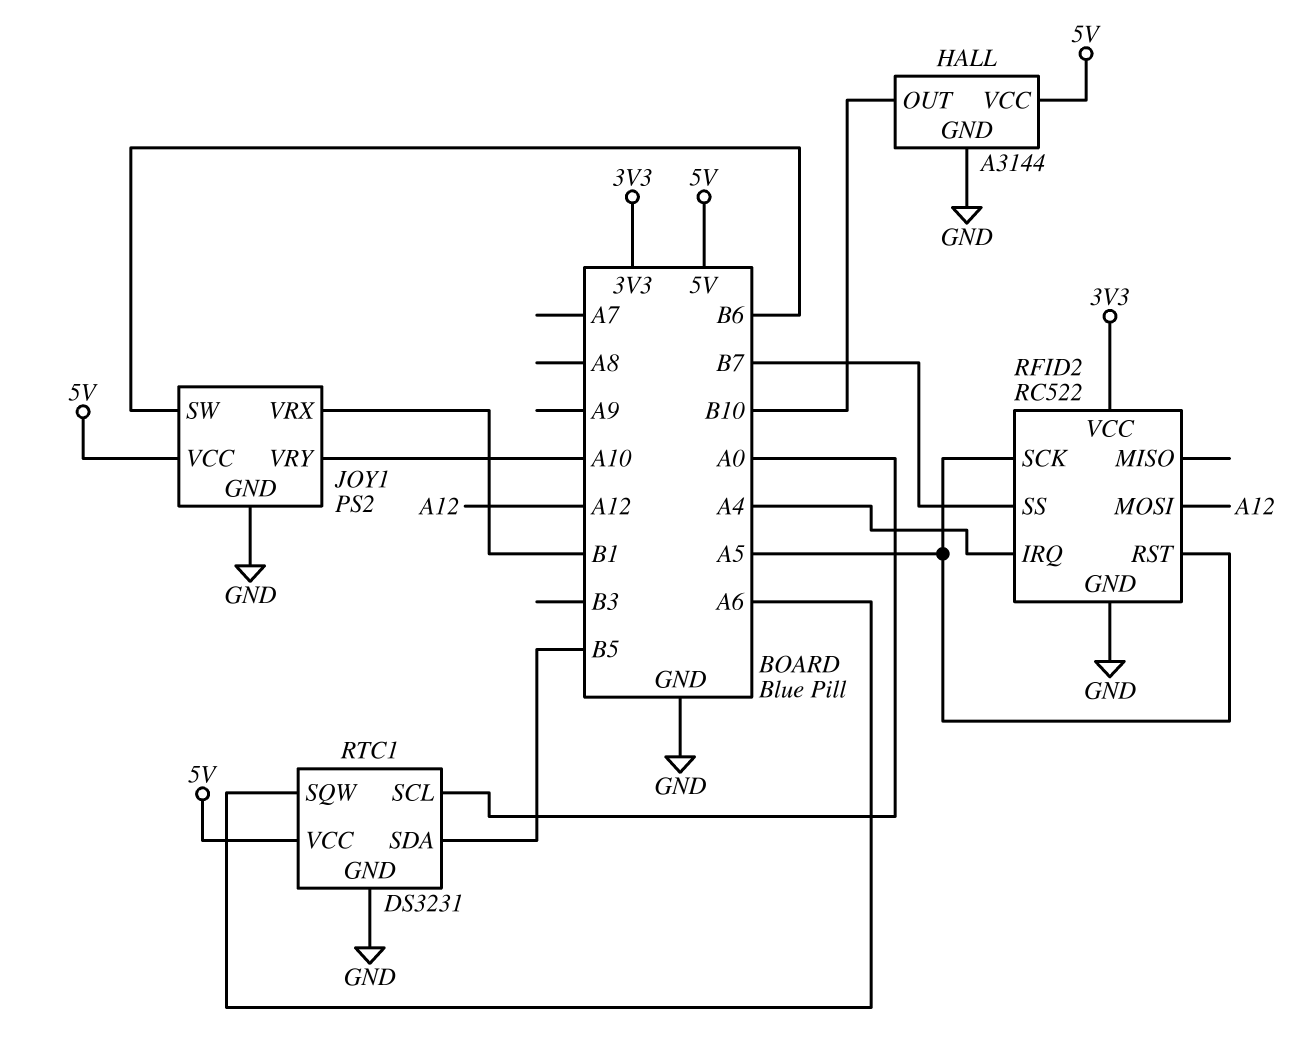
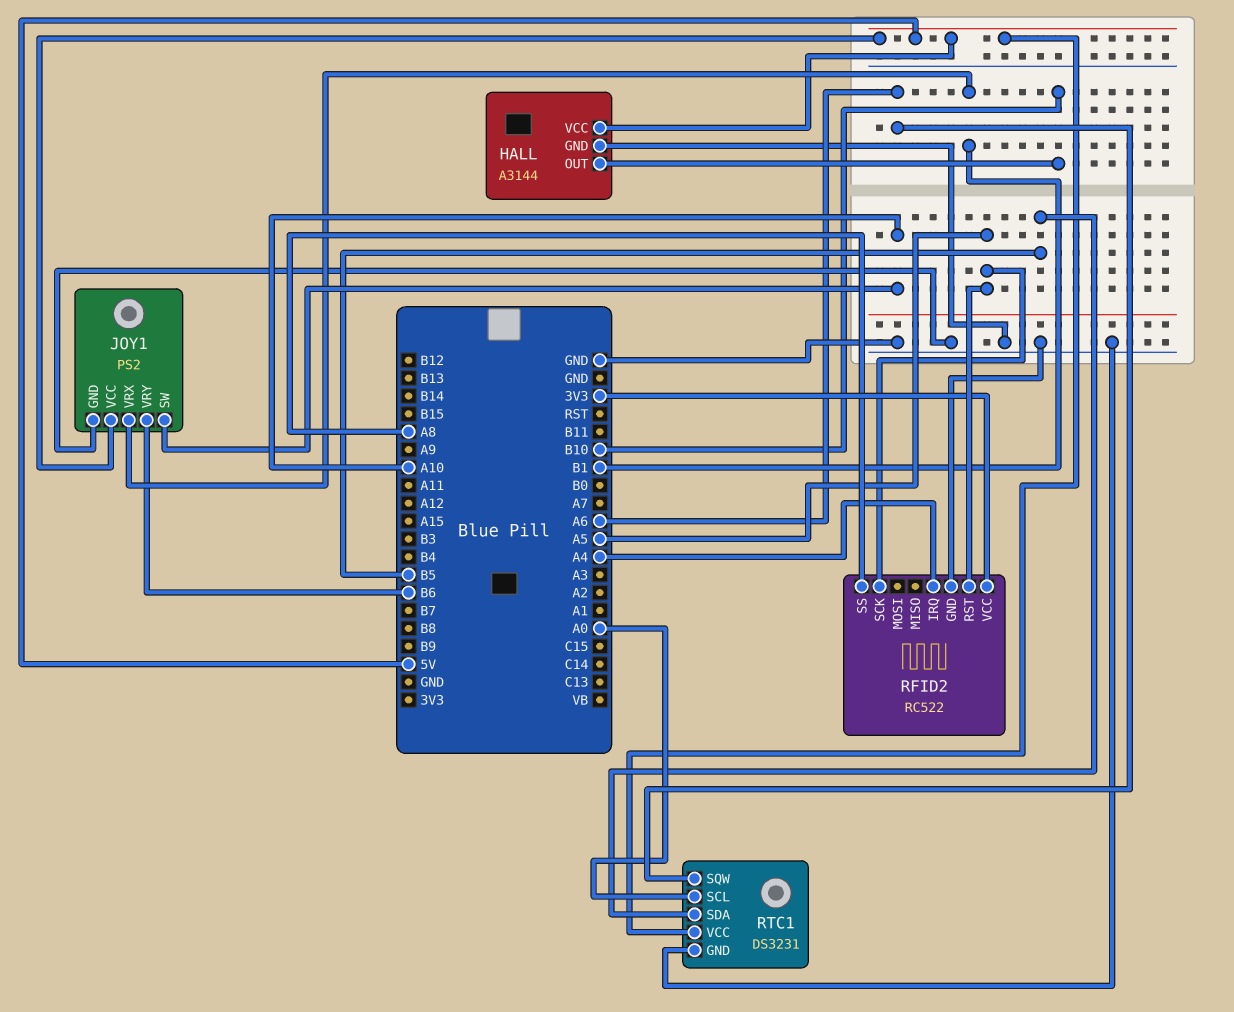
JOY1 pin SW: B6 -> A10
JOY1 pin VRY: A10 -> B6
RFID2 pin MOSI: A12 -> none
RFID2 pin SS: B7 -> A8

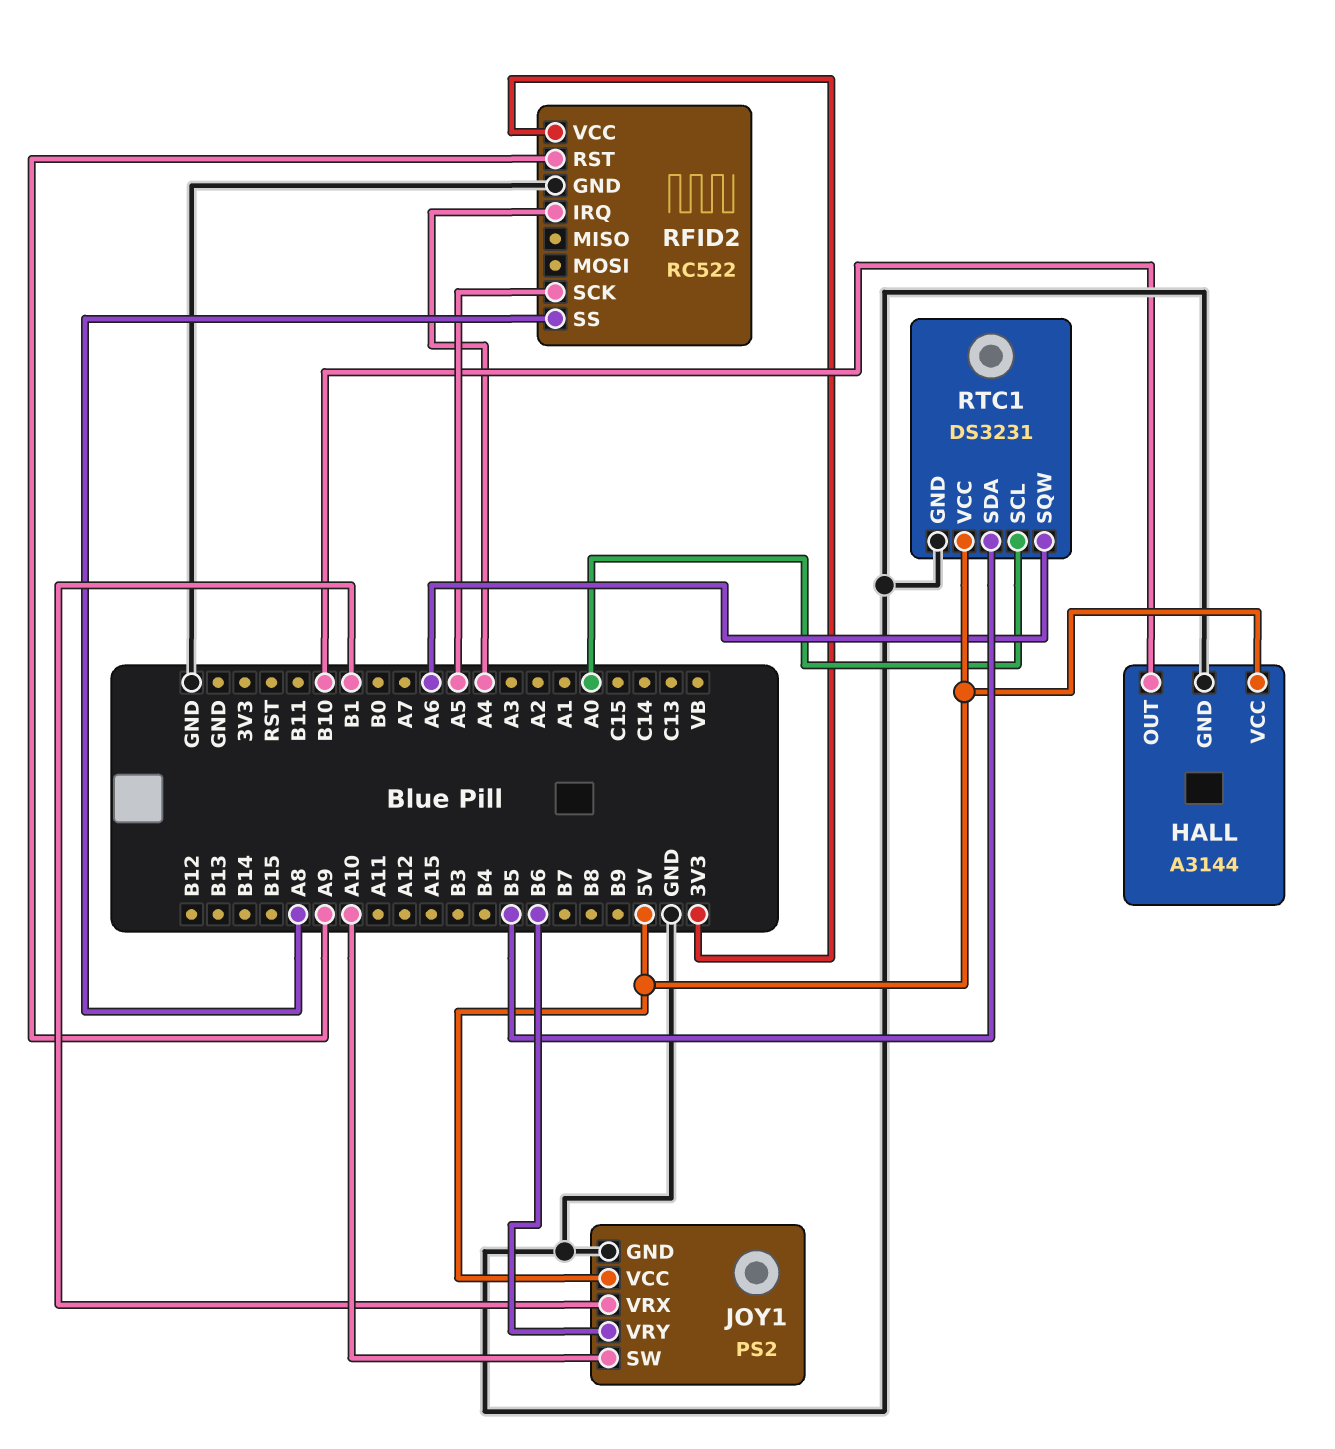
RFID2 pin RST: A5 -> A9

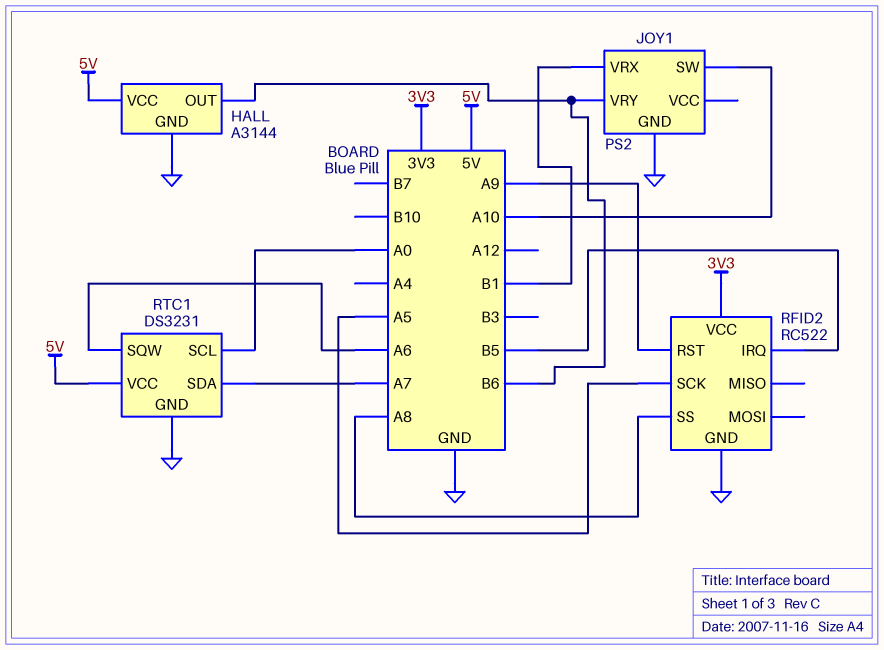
HALL pin OUT: B10 -> B6
JOY1 pin VCC: 5V -> none
RFID2 pin IRQ: A4 -> B5
RTC1 pin SDA: B5 -> A7

